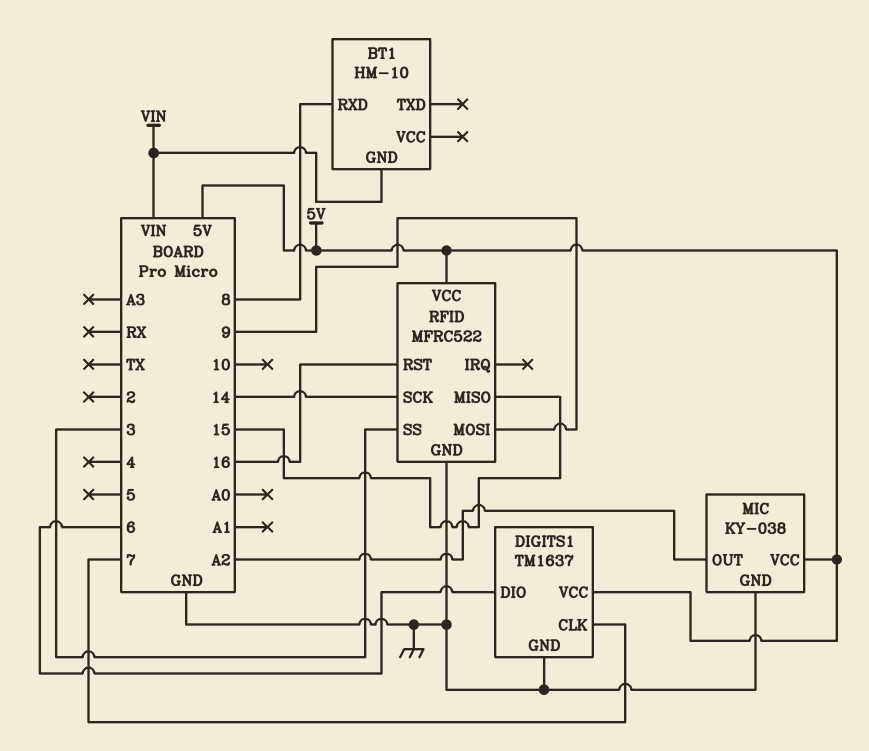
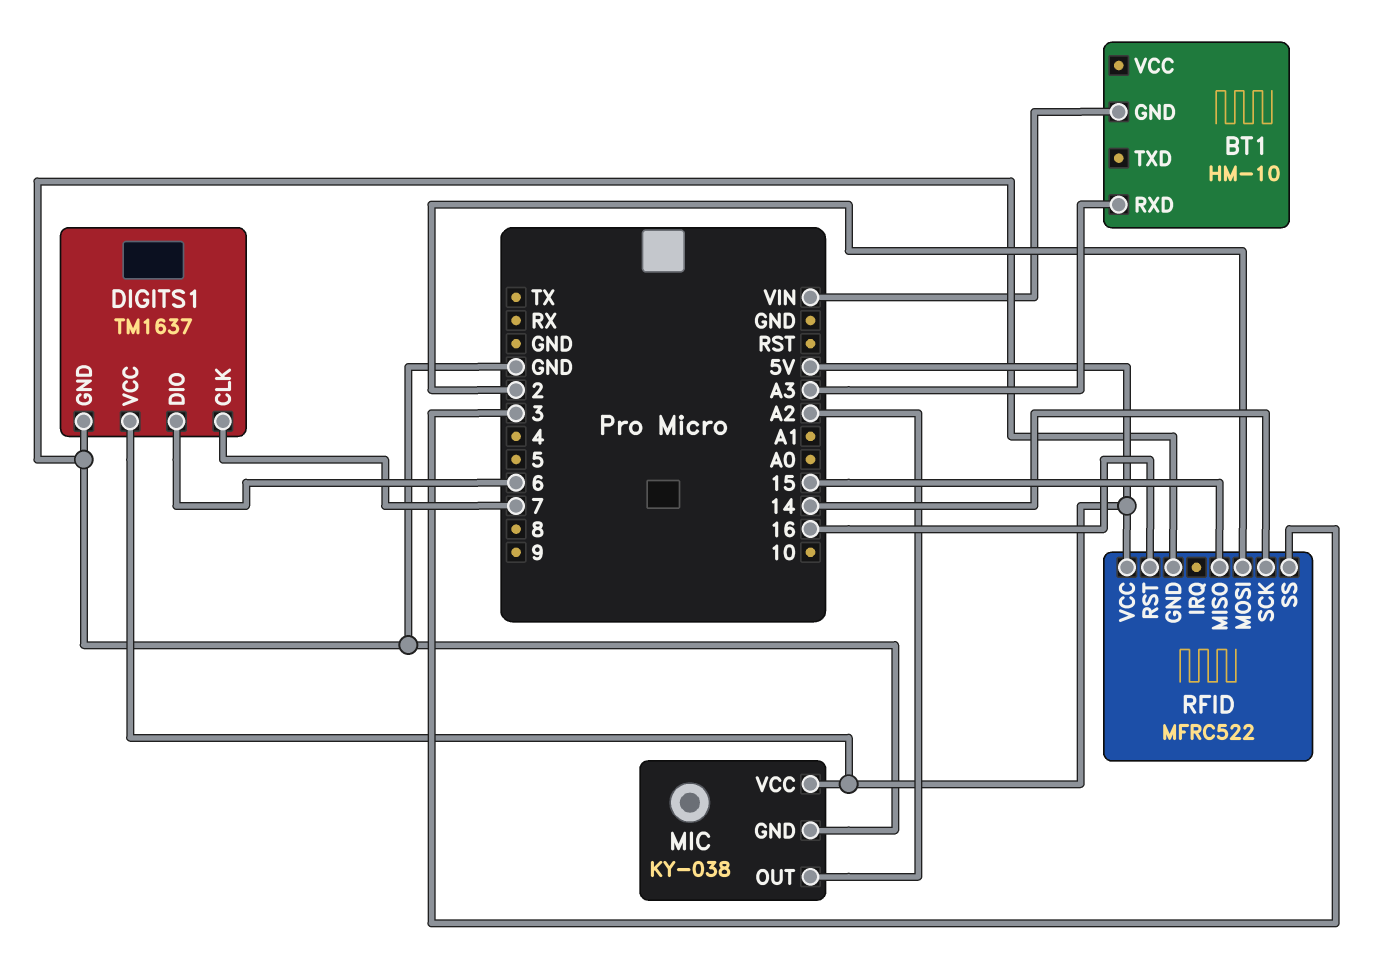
BT1 pin RXD: 8 -> A3
RFID pin MOSI: 9 -> 2

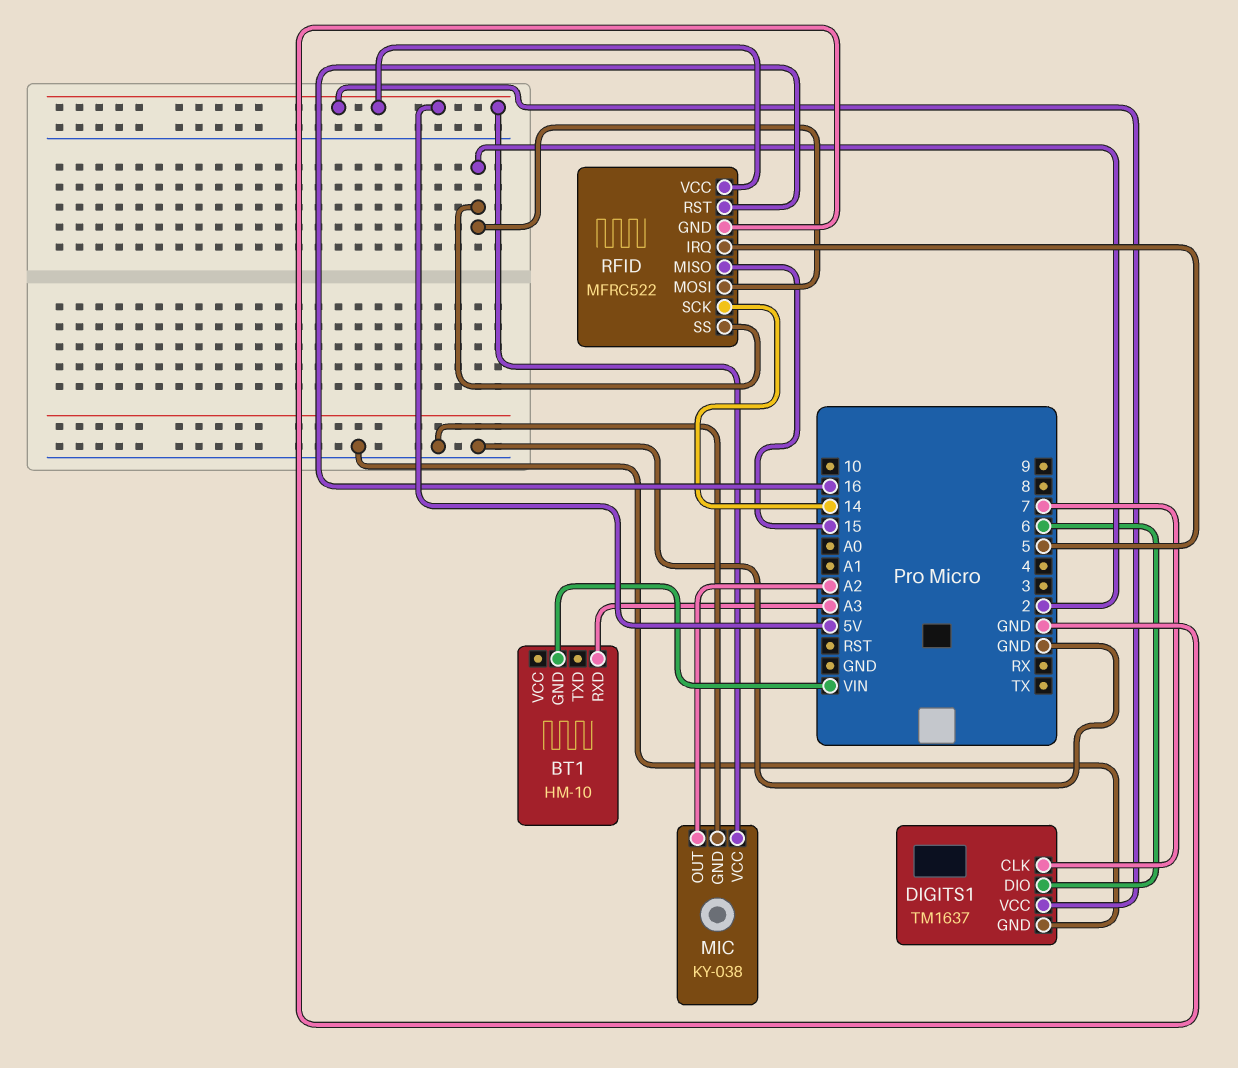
RFID pin IRQ: none -> 5
RFID pin SS: 3 -> 2

